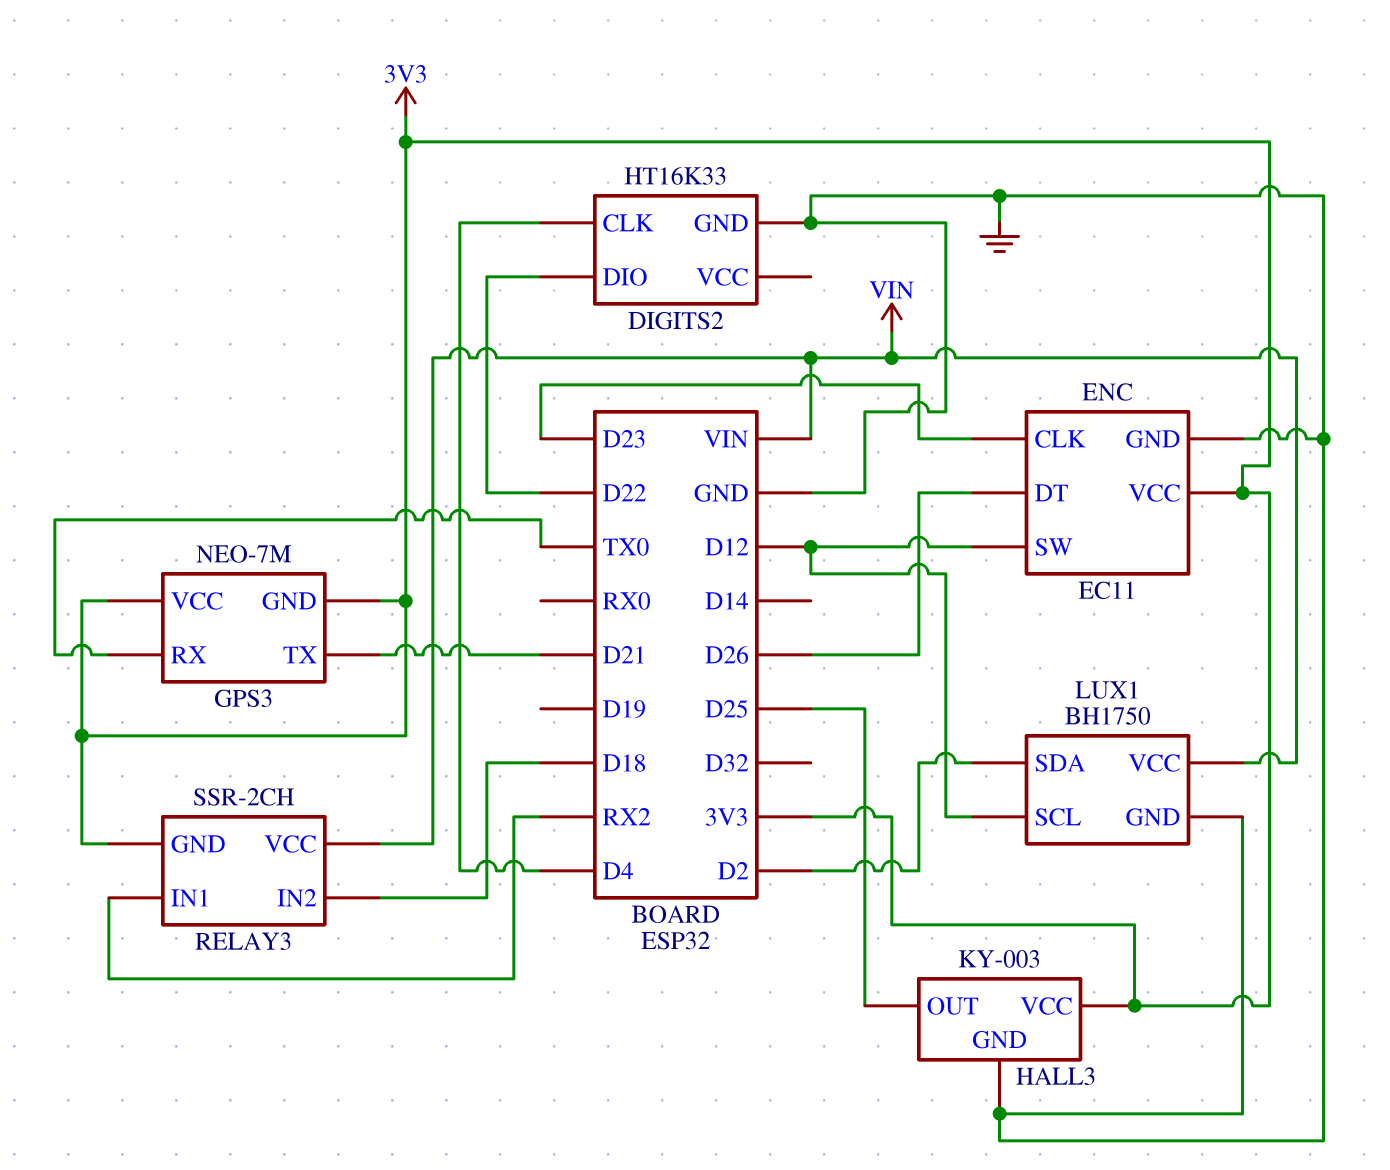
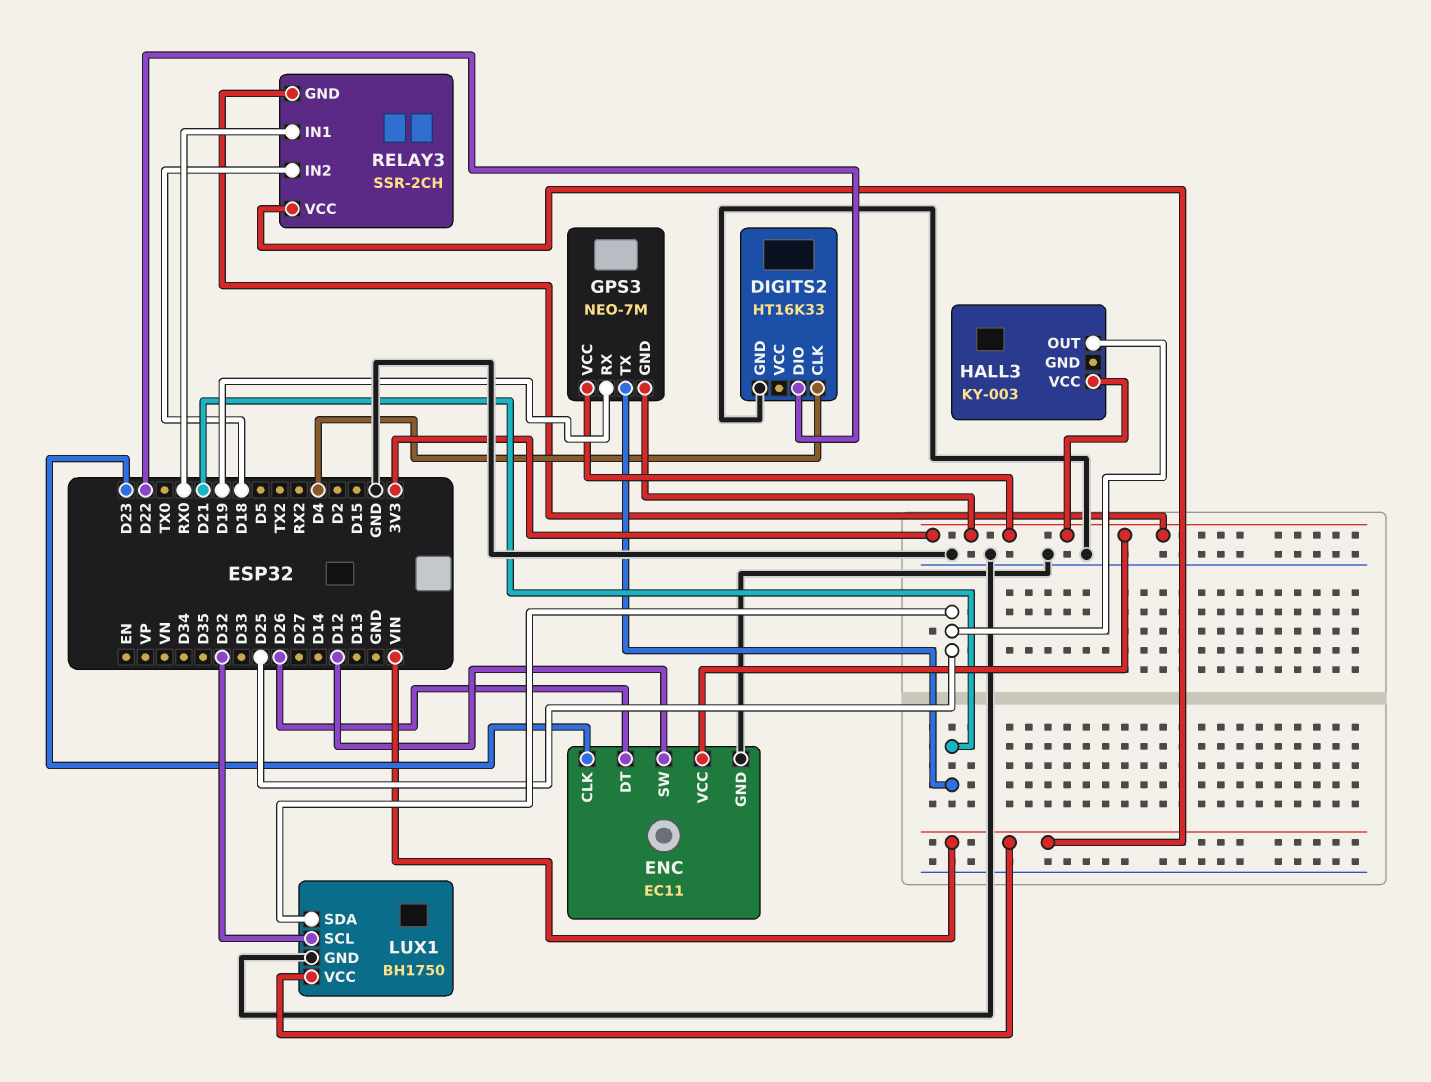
GPS3 pin RX: TX0 -> D19
HALL3 pin GND: GND -> none
LUX1 pin SCL: D12 -> D32
LUX1 pin SDA: D2 -> D25
RELAY3 pin IN1: RX2 -> RX0

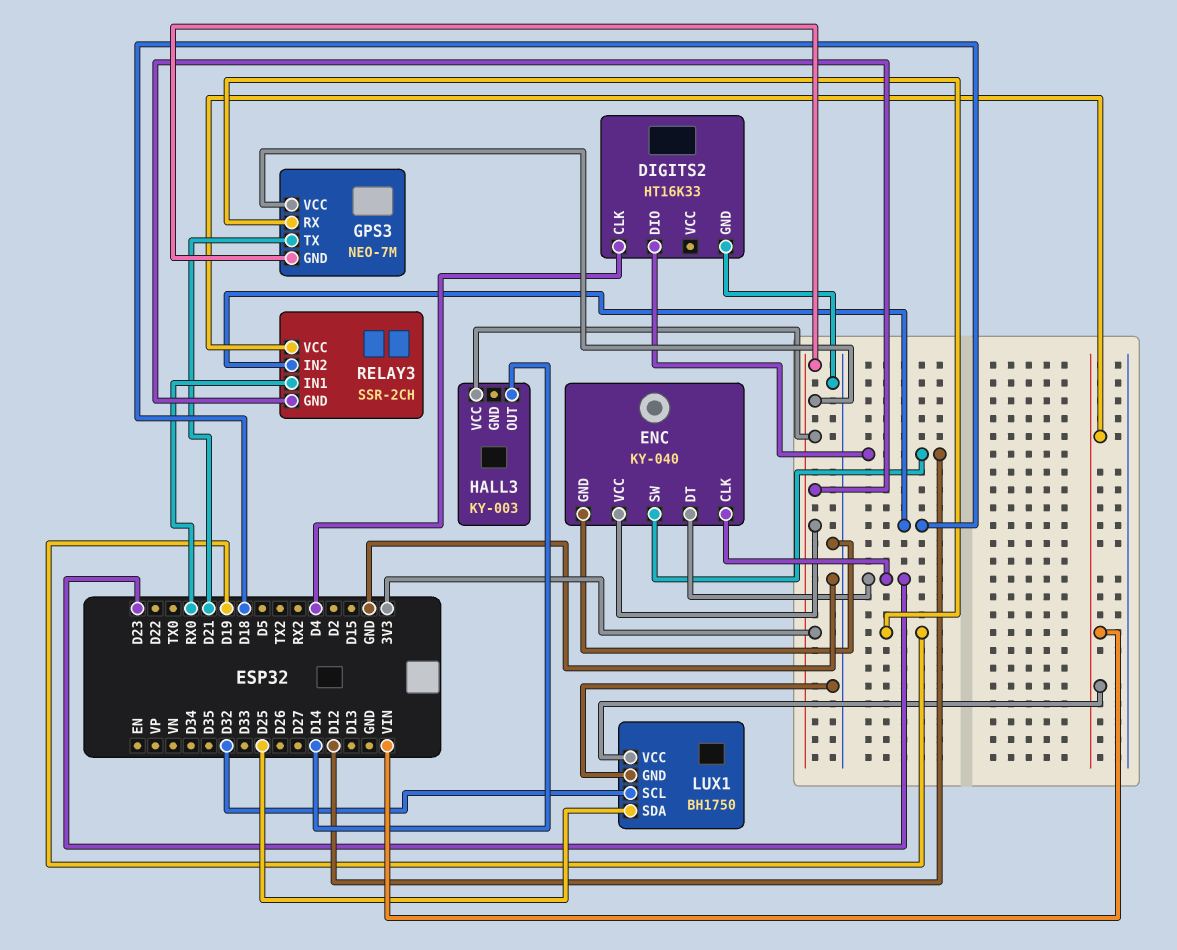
DIGITS2 pin DIO: D22 -> D12
ENC: EC11 -> KY-040
ENC pin DT: D26 -> D23
HALL3 pin OUT: D25 -> D14

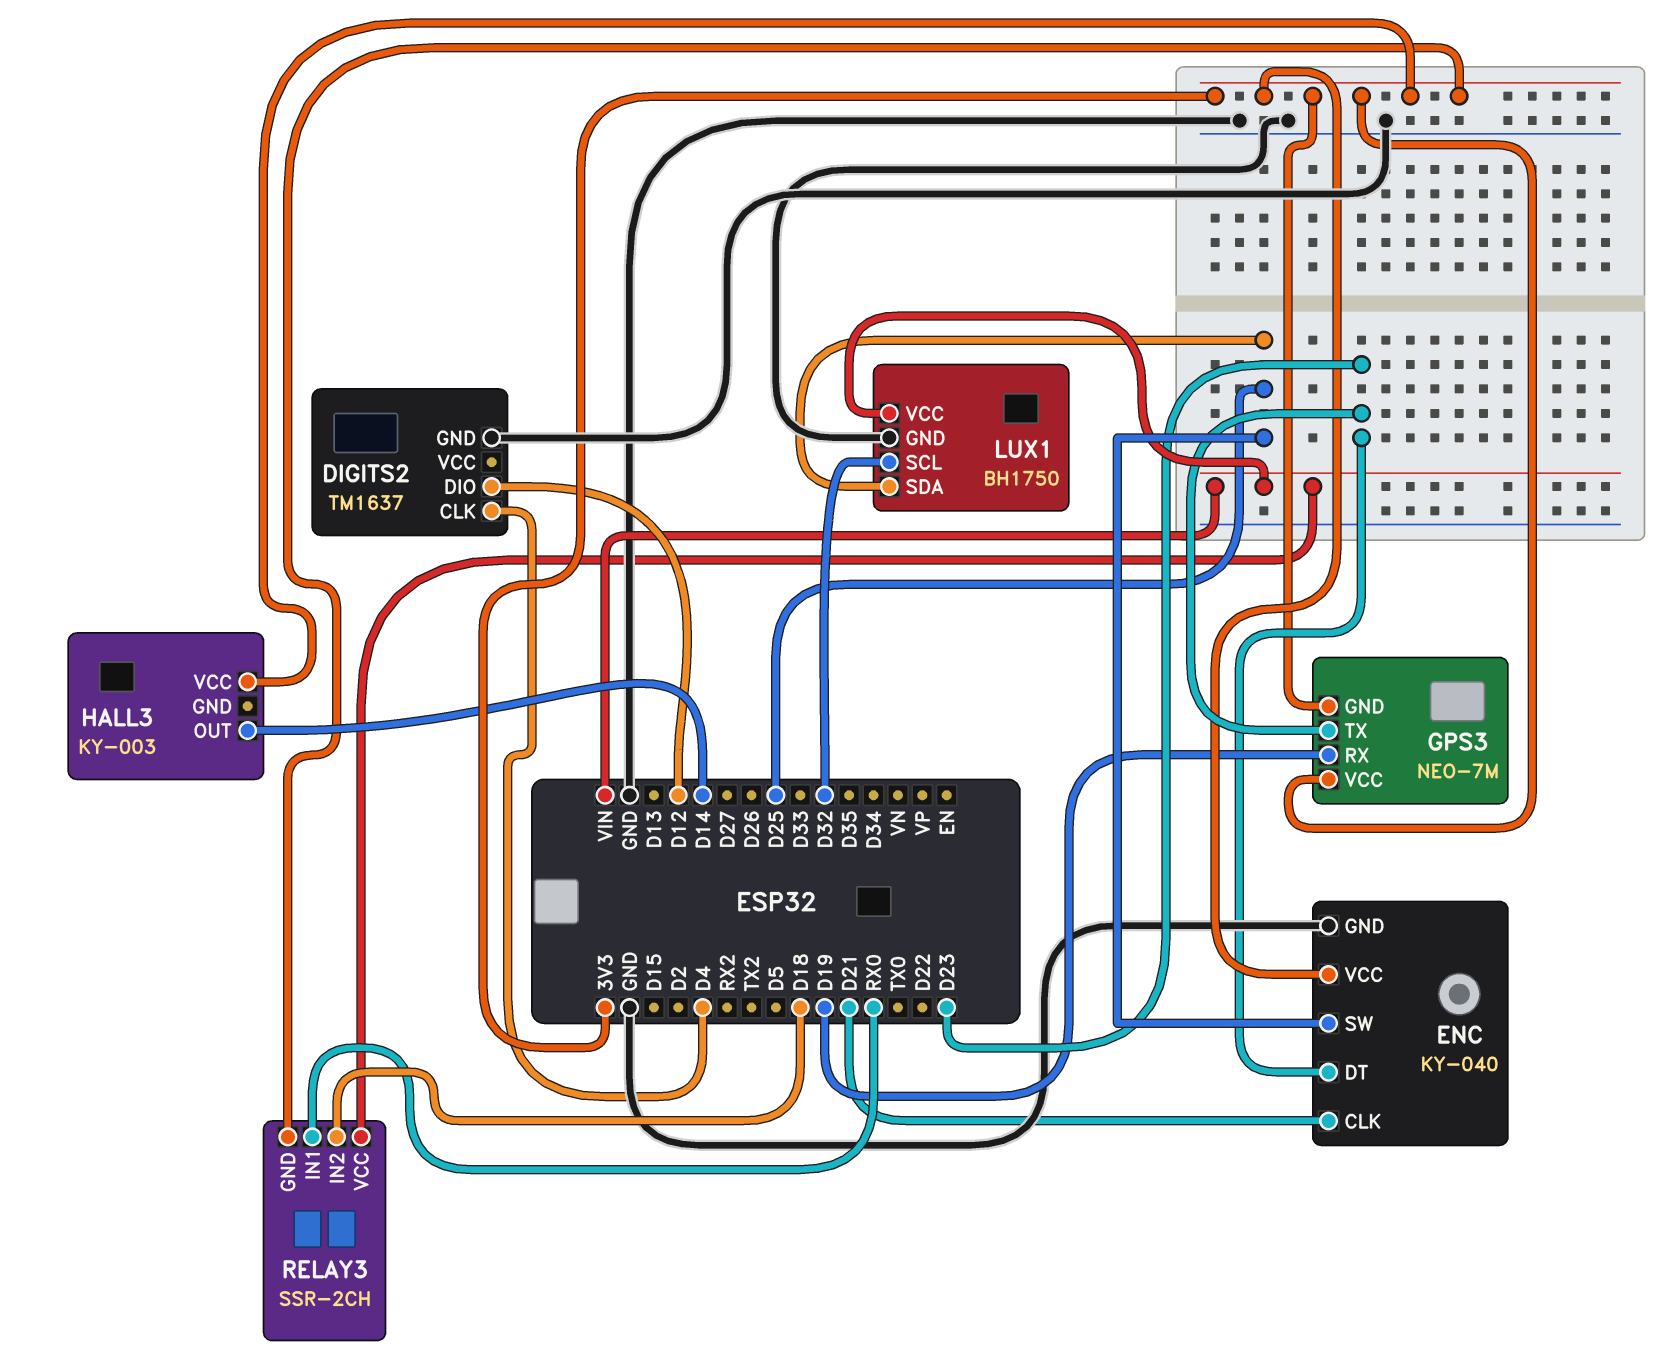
DIGITS2: HT16K33 -> TM1637
ENC pin CLK: D23 -> D21
ENC pin SW: D12 -> D25
GPS3 pin TX: D21 -> D23

